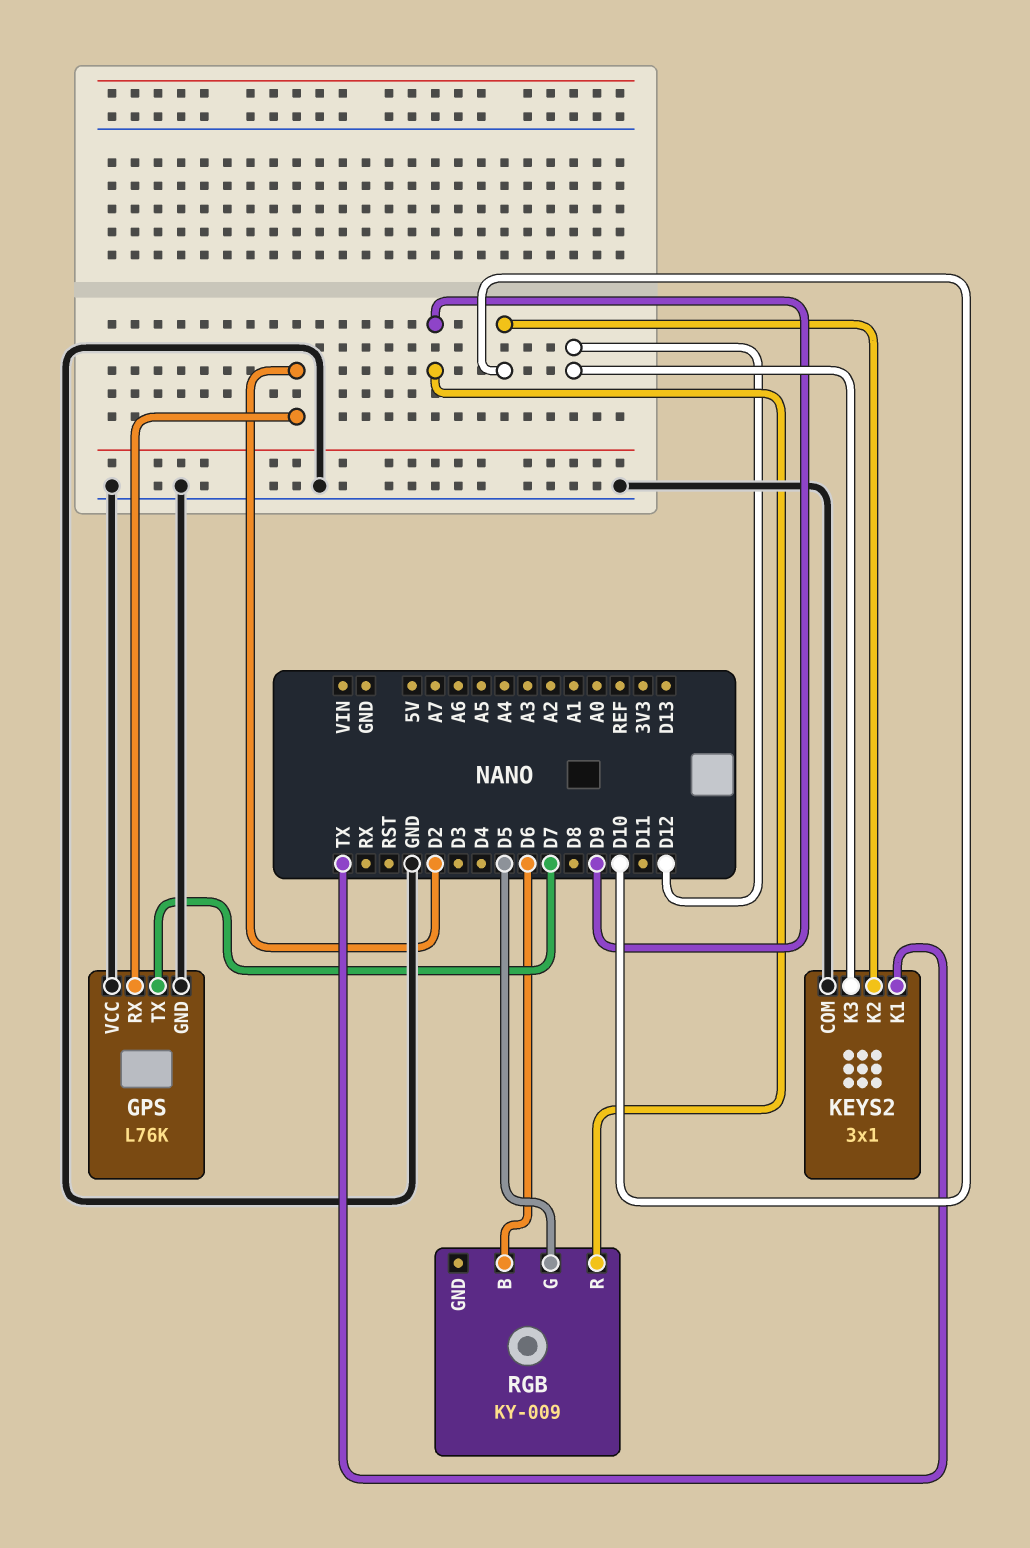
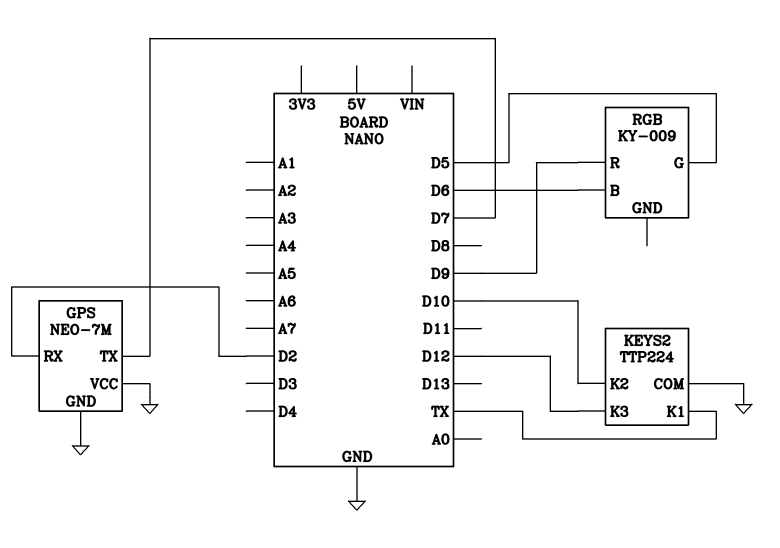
GPS: L76K -> NEO-7M
KEYS2: 3x1 -> TTP224

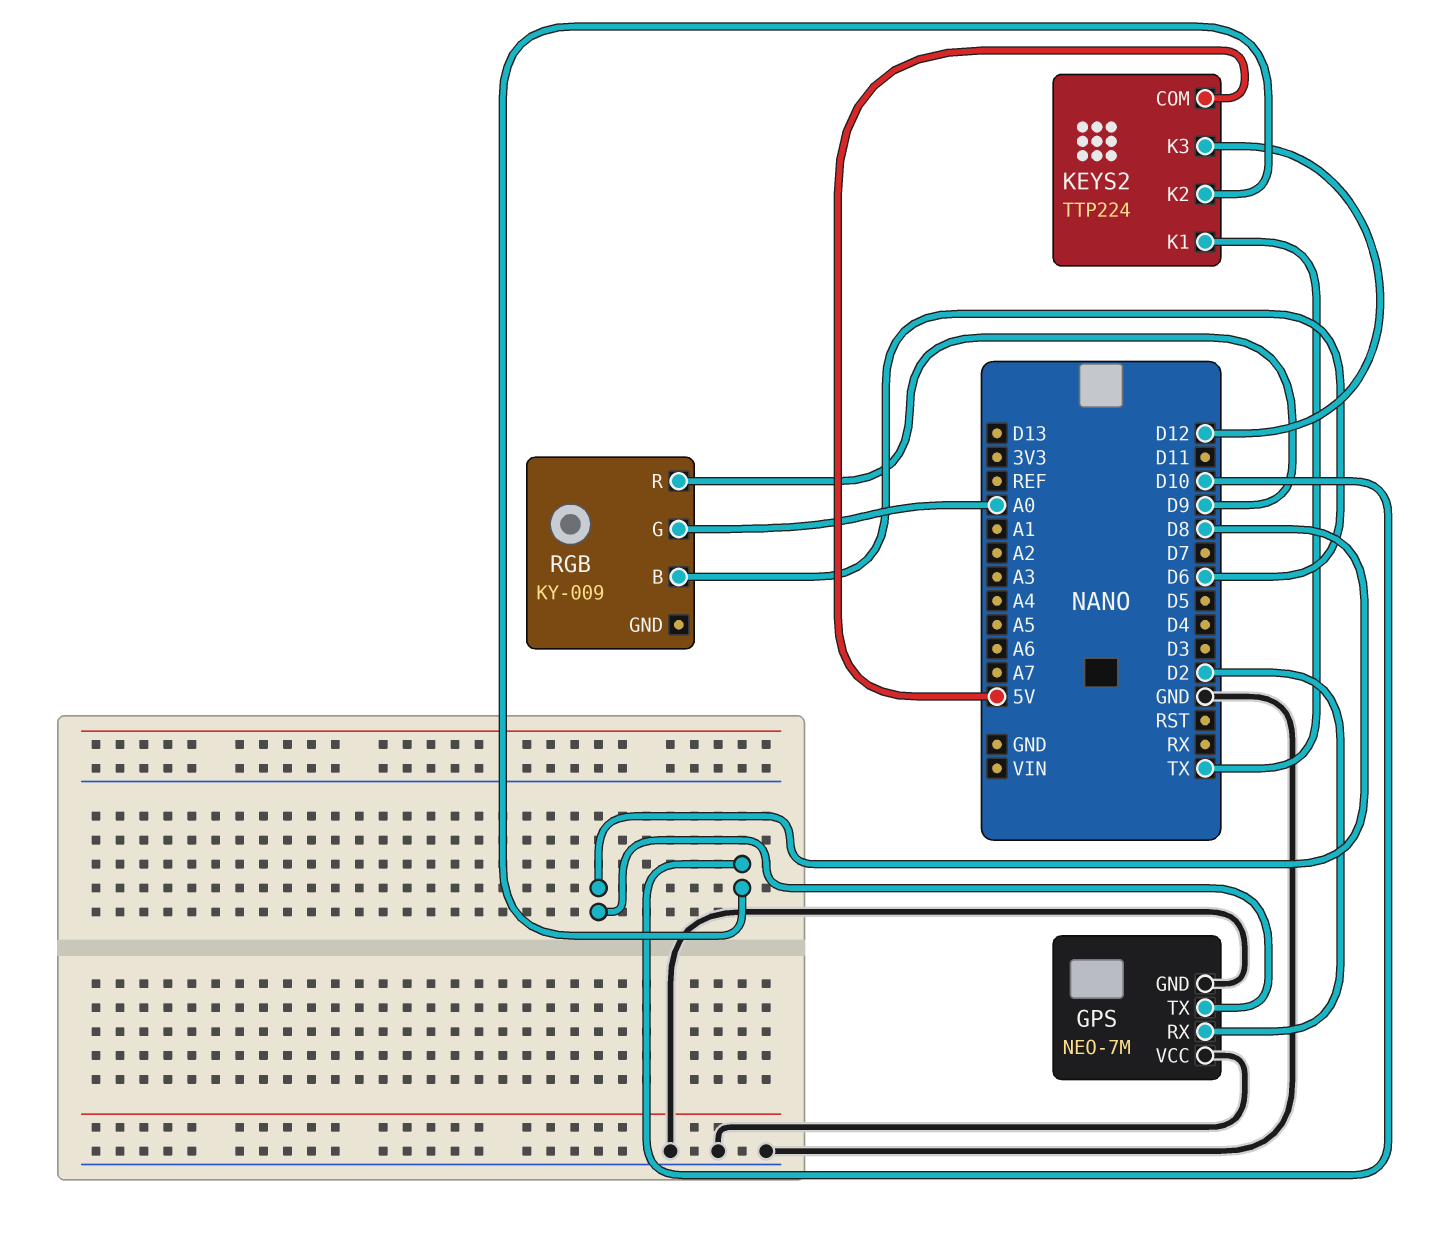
GPS pin TX: D7 -> D8
KEYS2 pin COM: GND -> 5V
RGB pin G: D5 -> A0

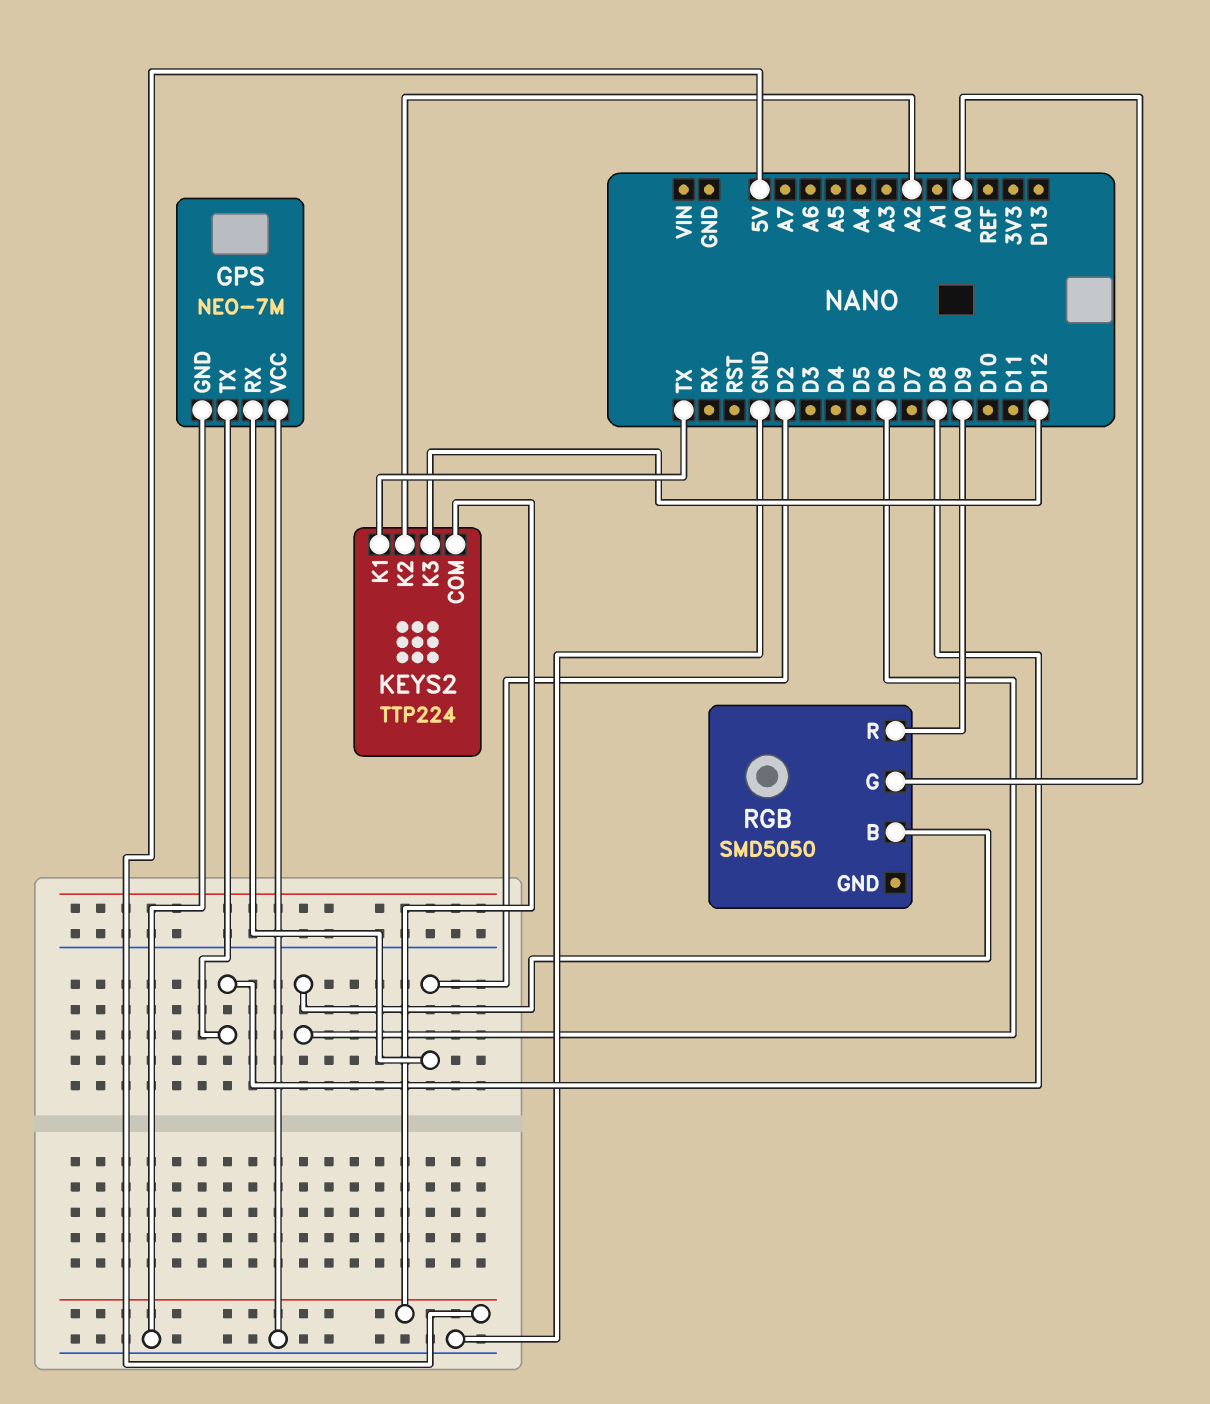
KEYS2 pin K2: D10 -> A2
RGB: KY-009 -> SMD5050

